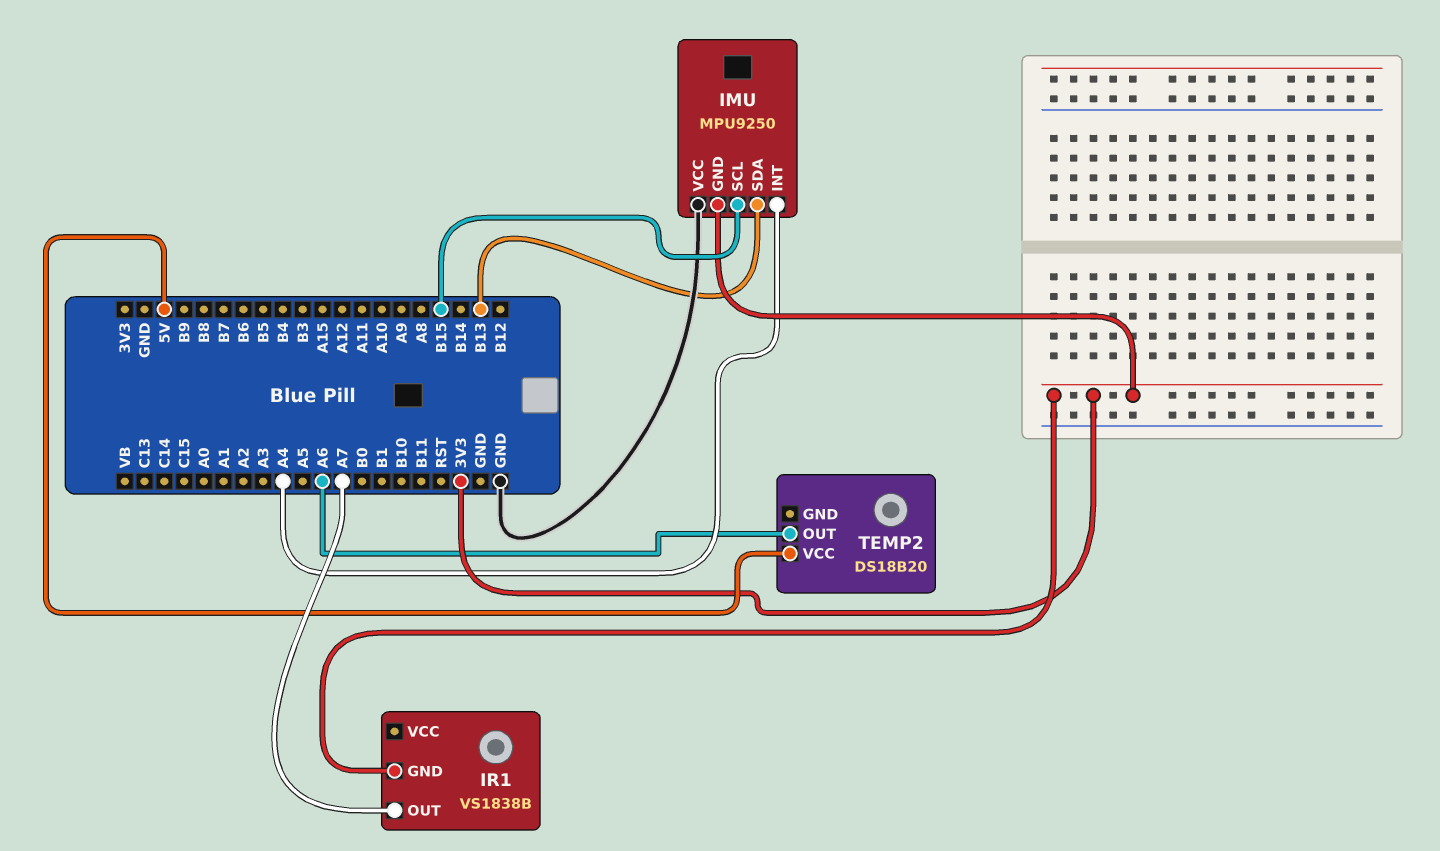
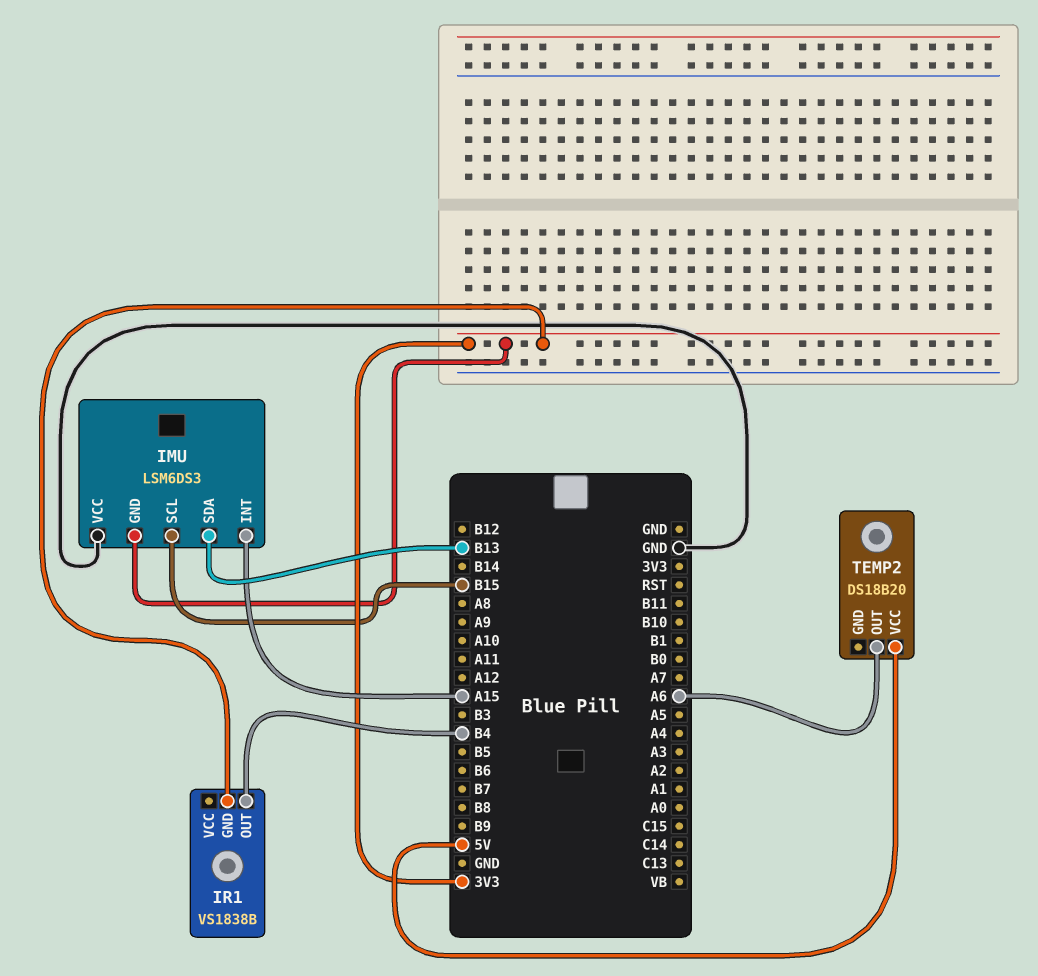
IMU: MPU9250 -> LSM6DS3
IMU pin INT: A4 -> A15
IR1 pin OUT: A7 -> B4

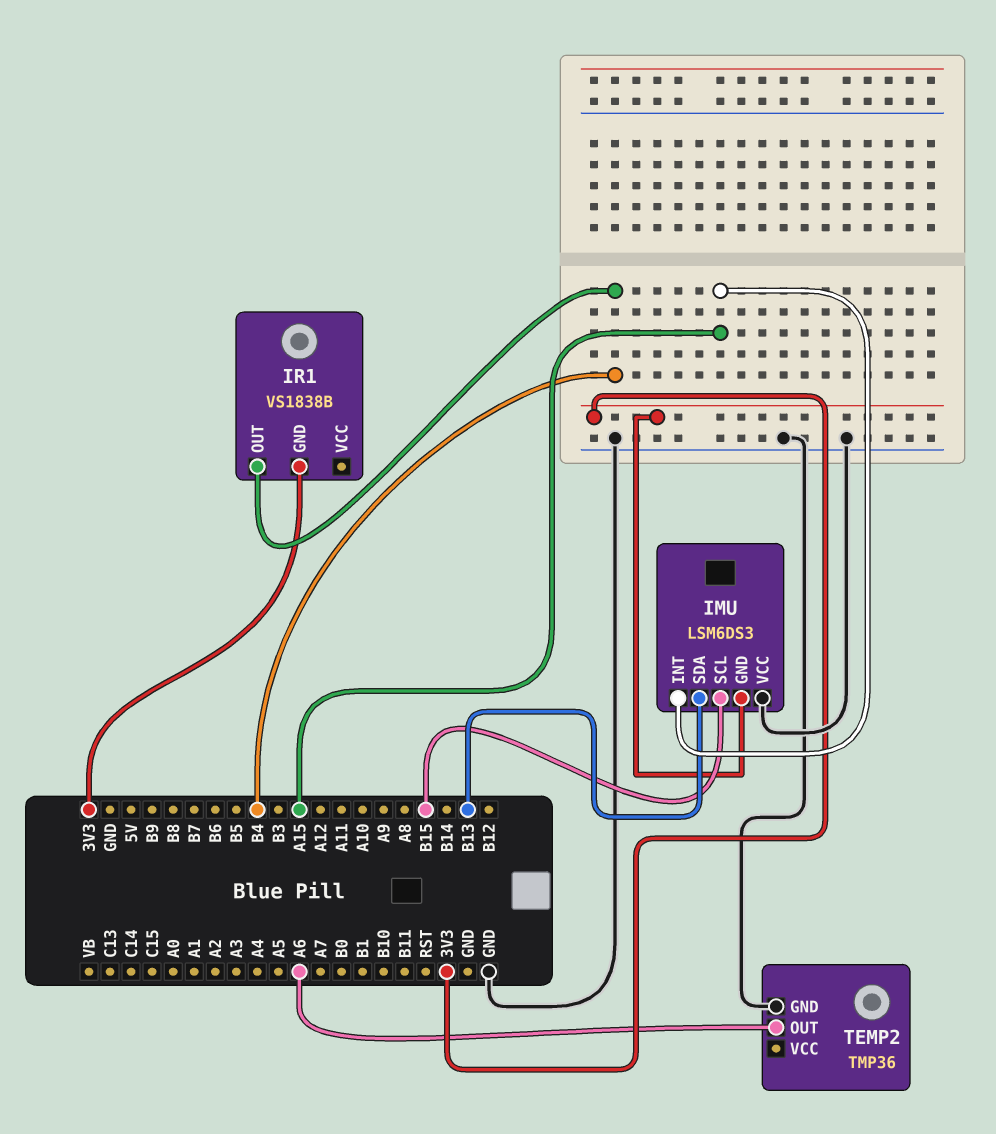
TEMP2: DS18B20 -> TMP36
TEMP2 pin GND: none -> GND
TEMP2 pin VCC: 5V -> none

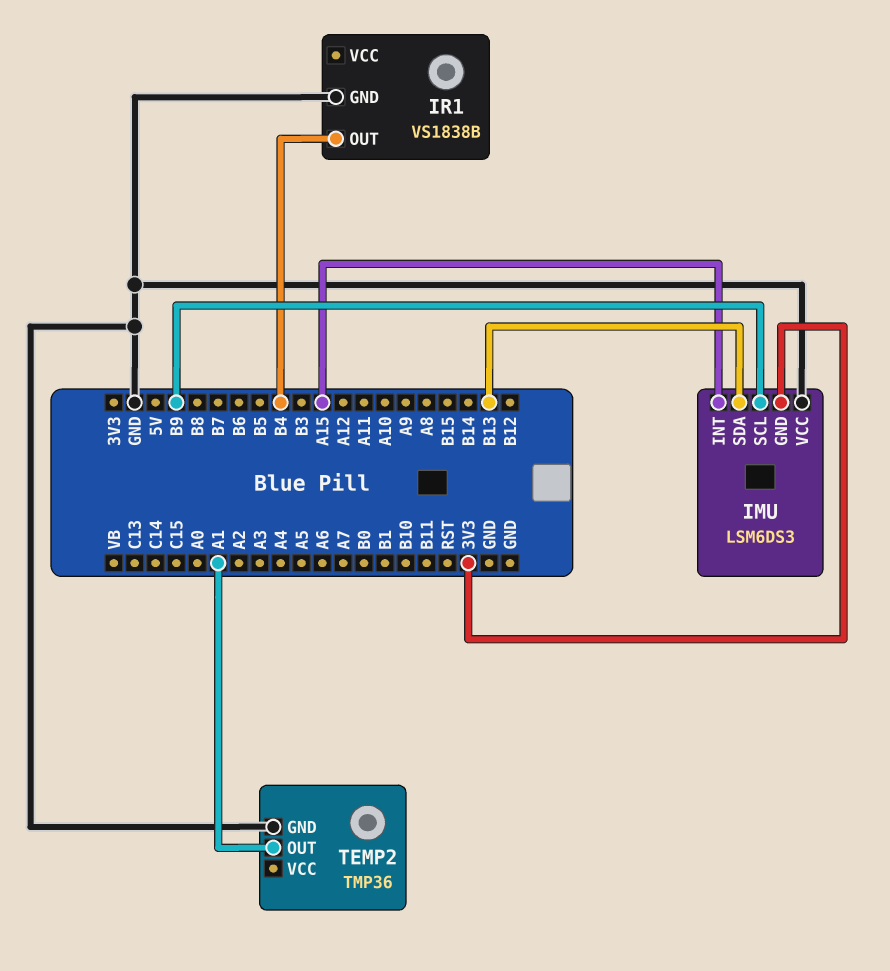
IMU pin SCL: B15 -> B9
IR1 pin GND: 3V3 -> GND
TEMP2 pin OUT: A6 -> A1

